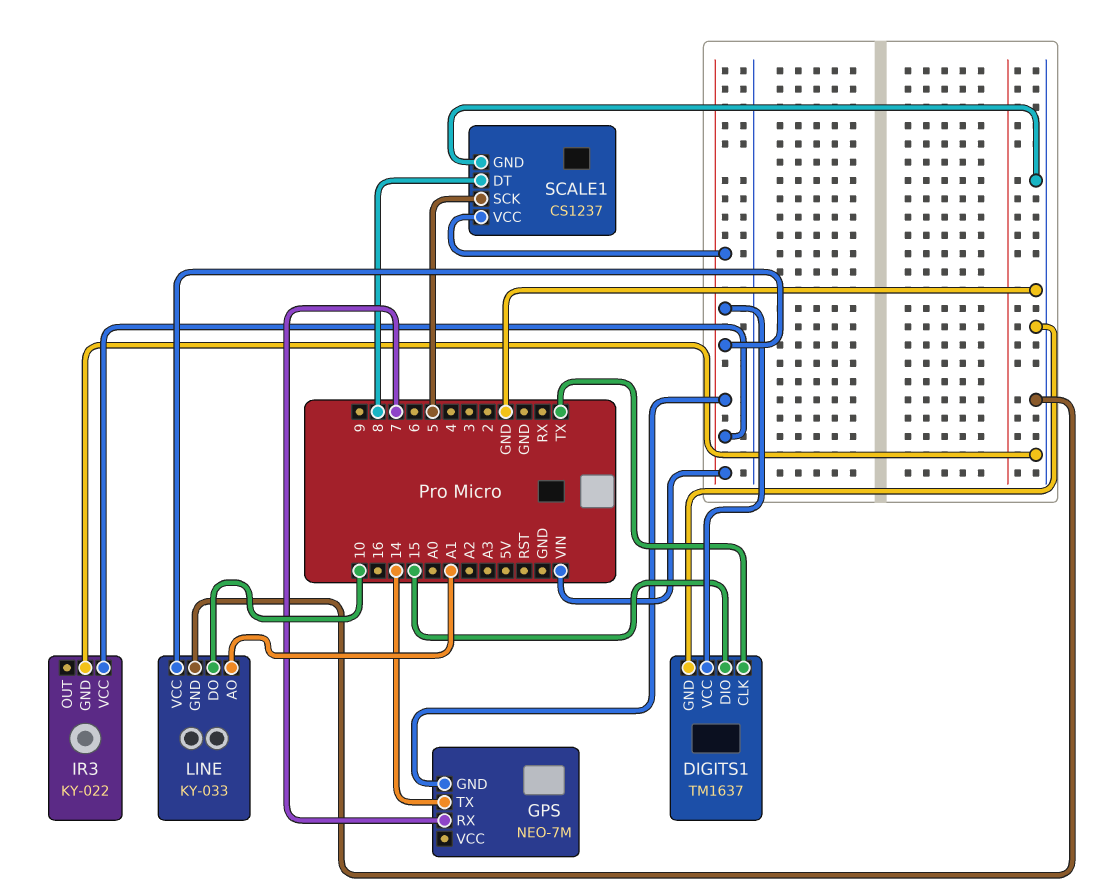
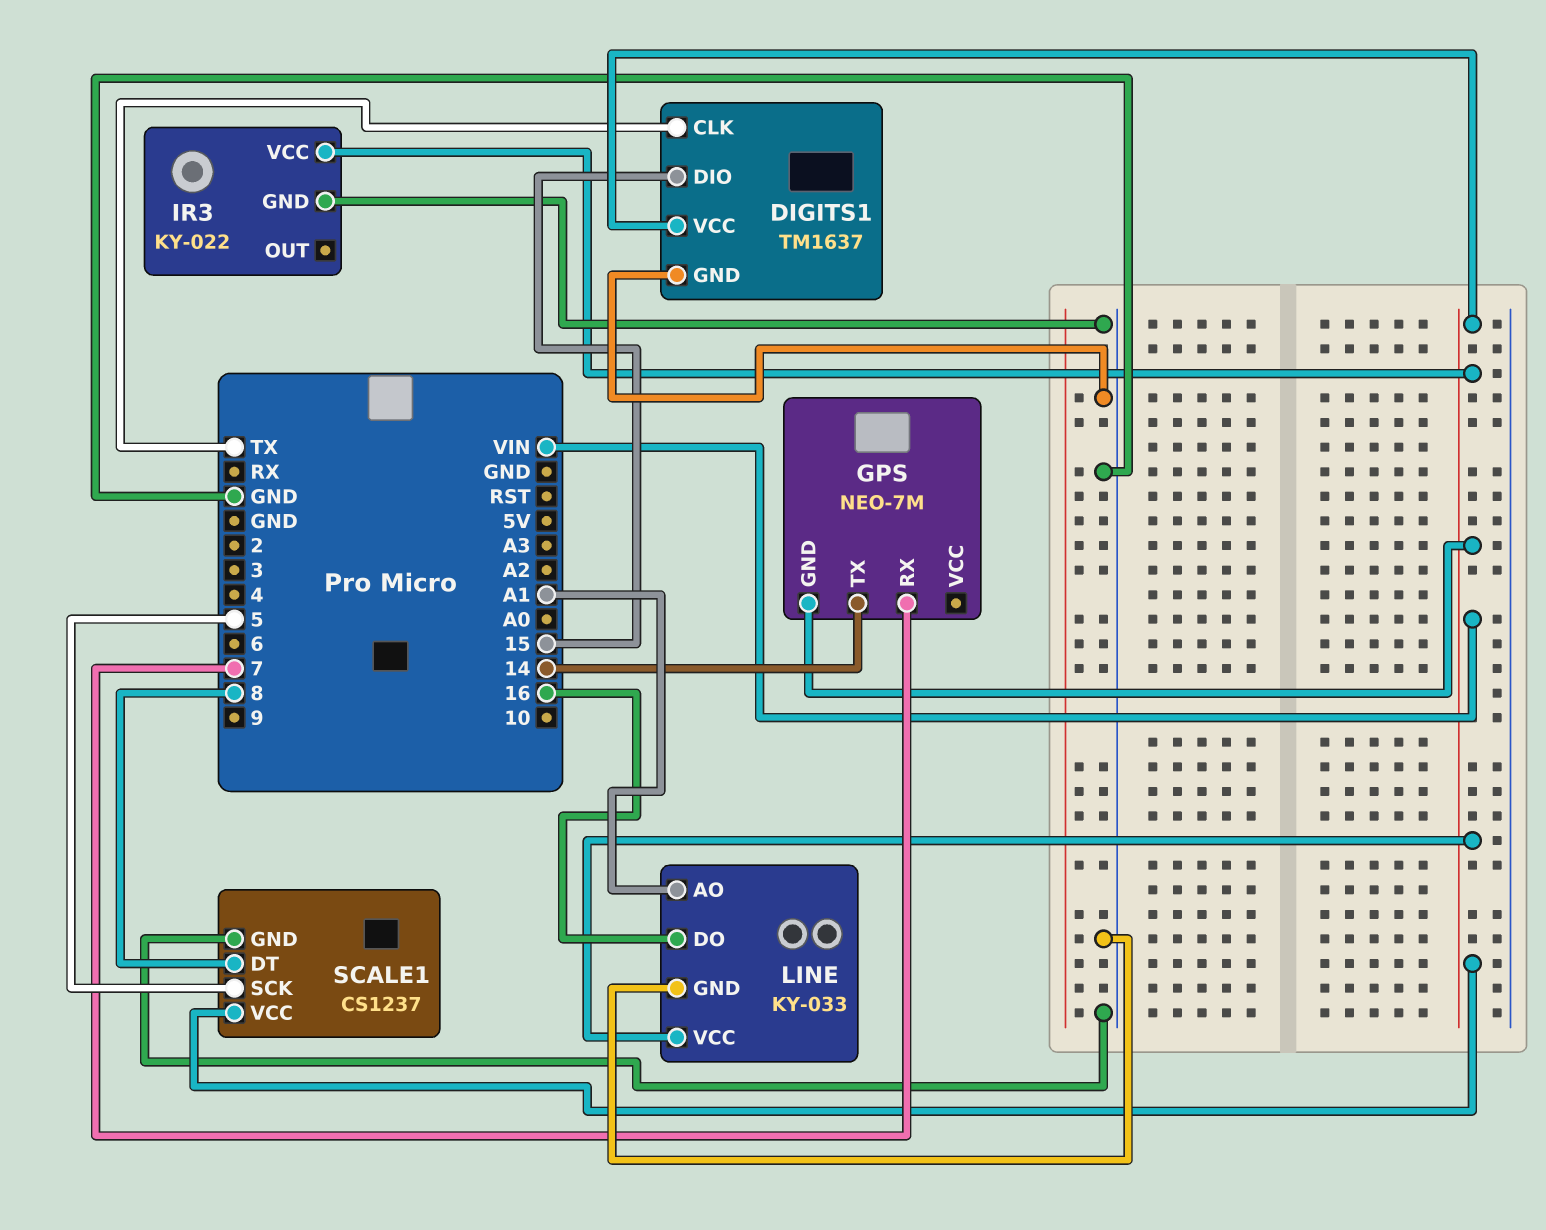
LINE pin DO: 10 -> 16

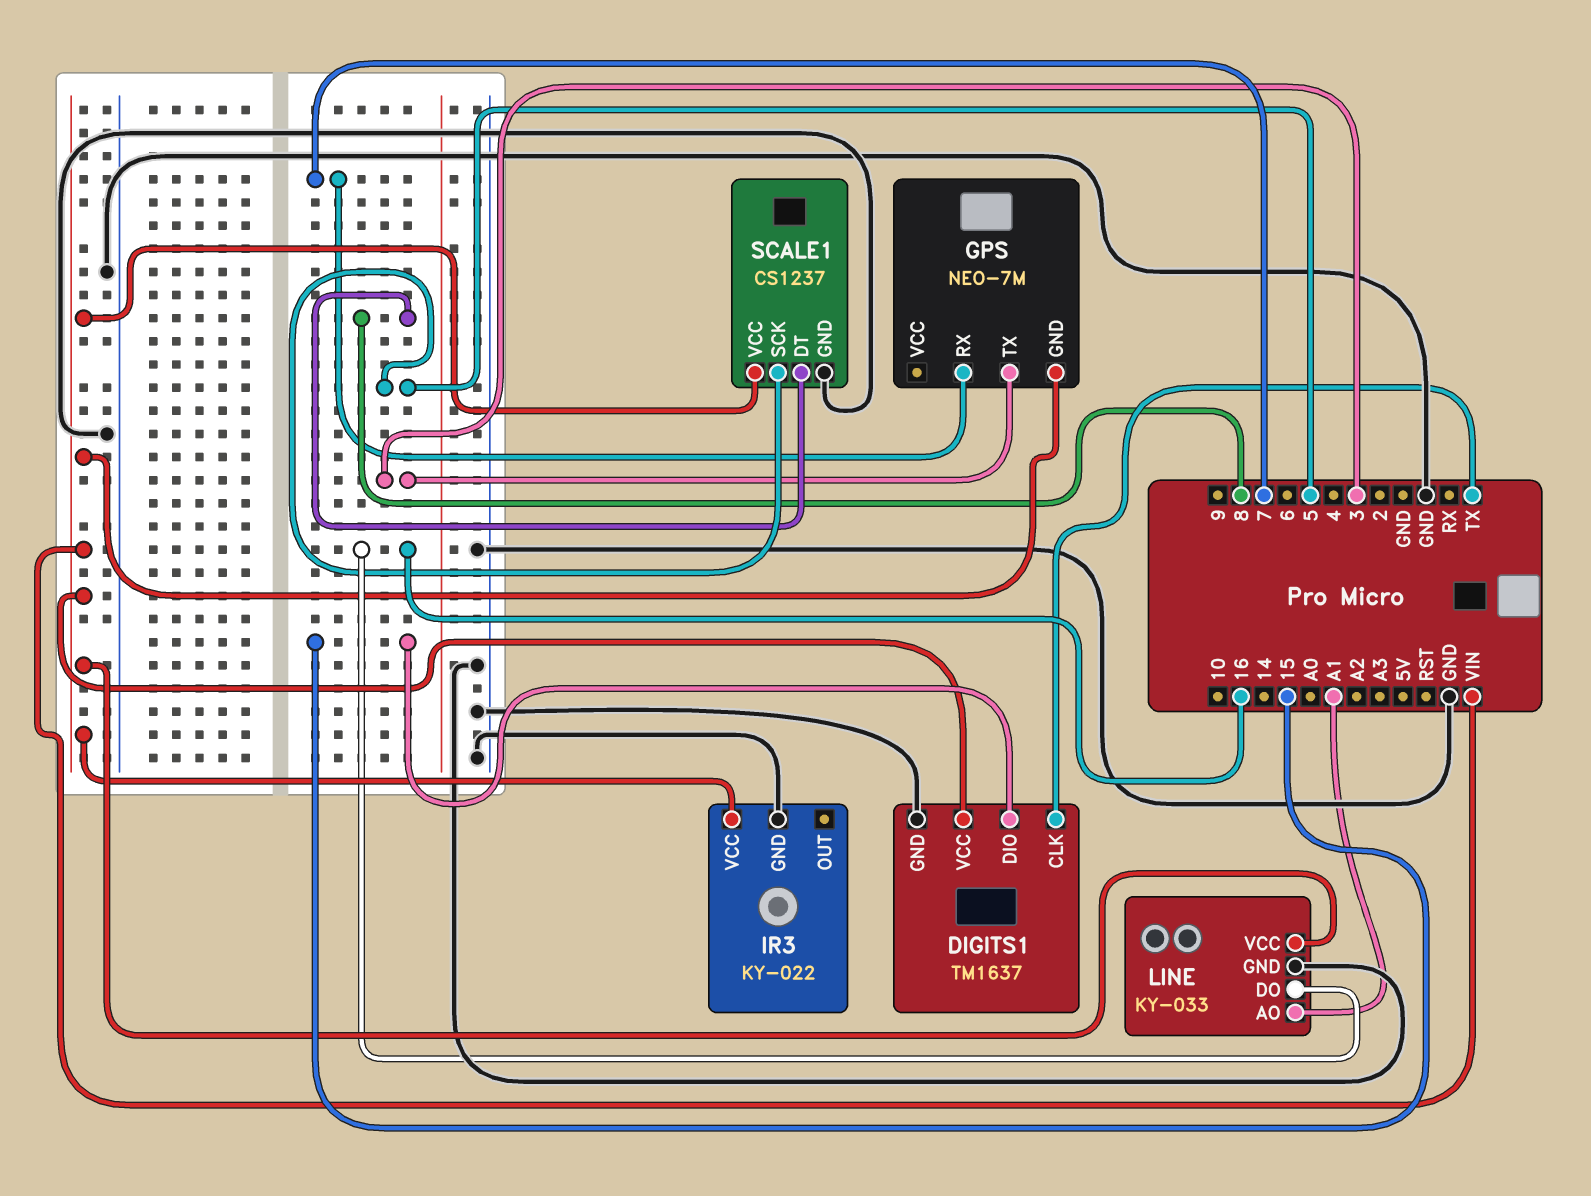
GPS pin TX: 14 -> 3

